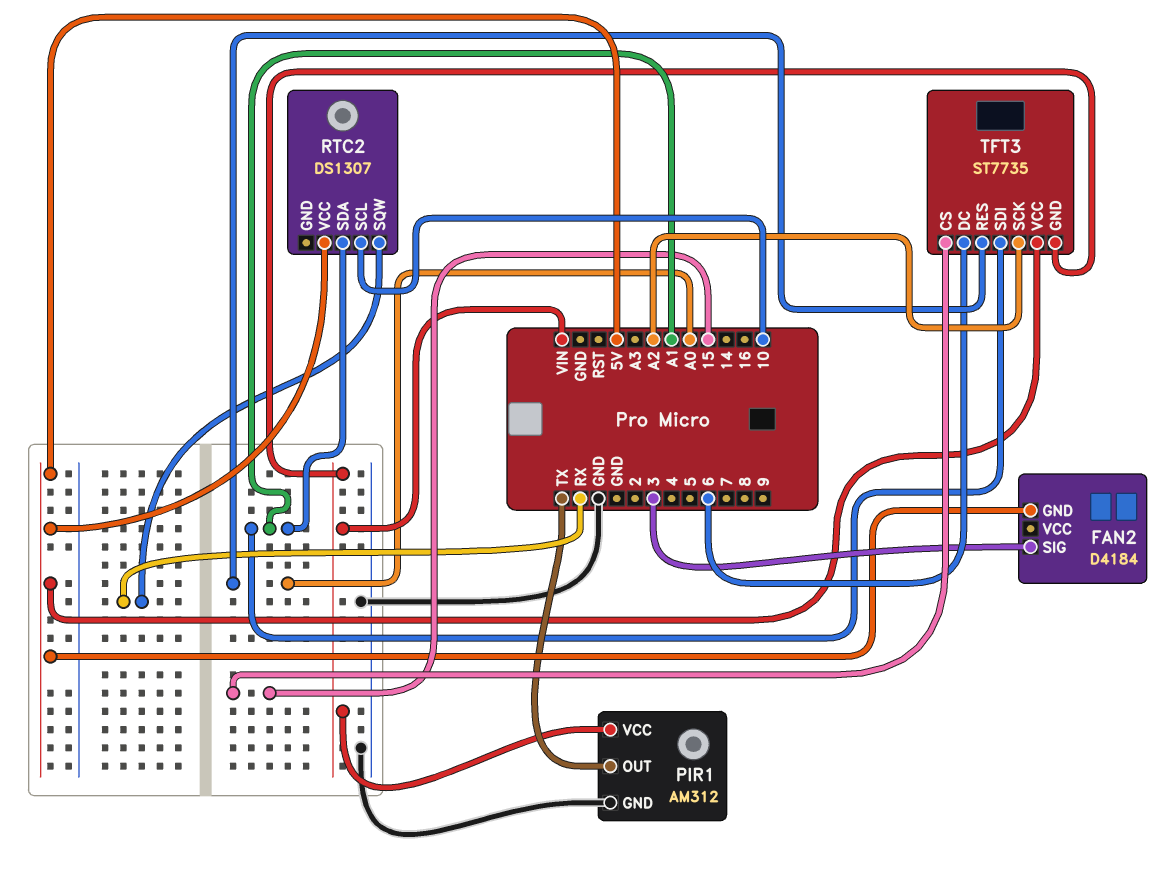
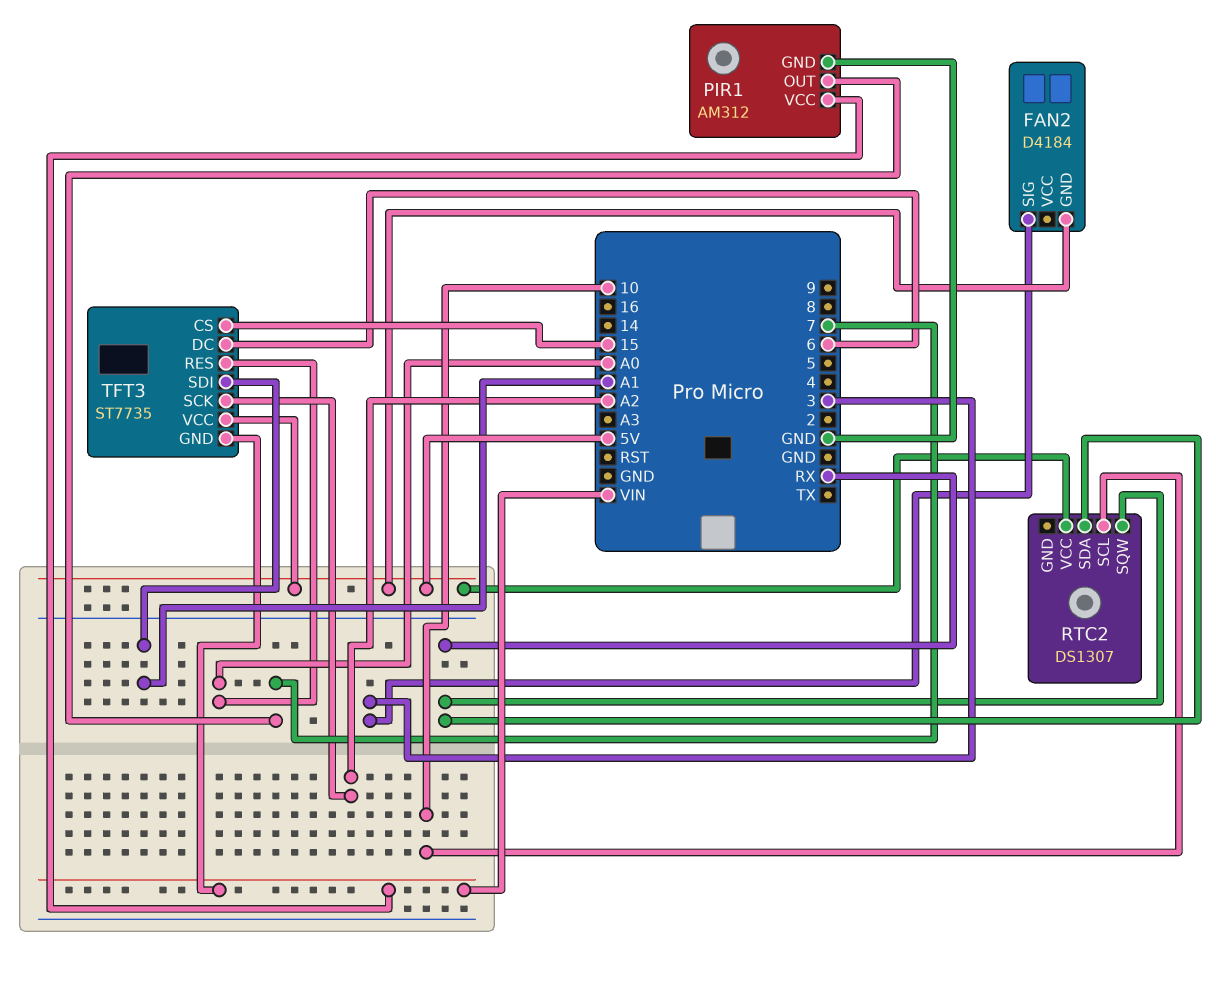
PIR1 pin OUT: TX -> 7
RTC2 pin SDA: A1 -> RX

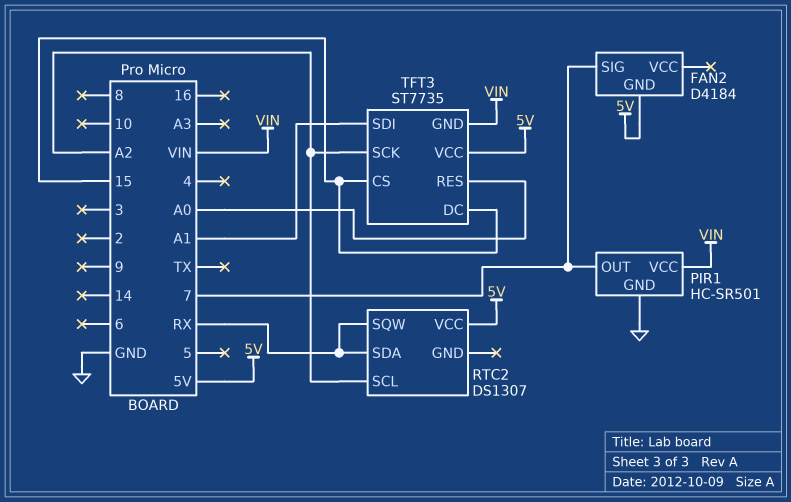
FAN2 pin SIG: 3 -> 7
PIR1: AM312 -> HC-SR501
RTC2 pin SCL: 10 -> A2
TFT3 pin DC: 6 -> 15

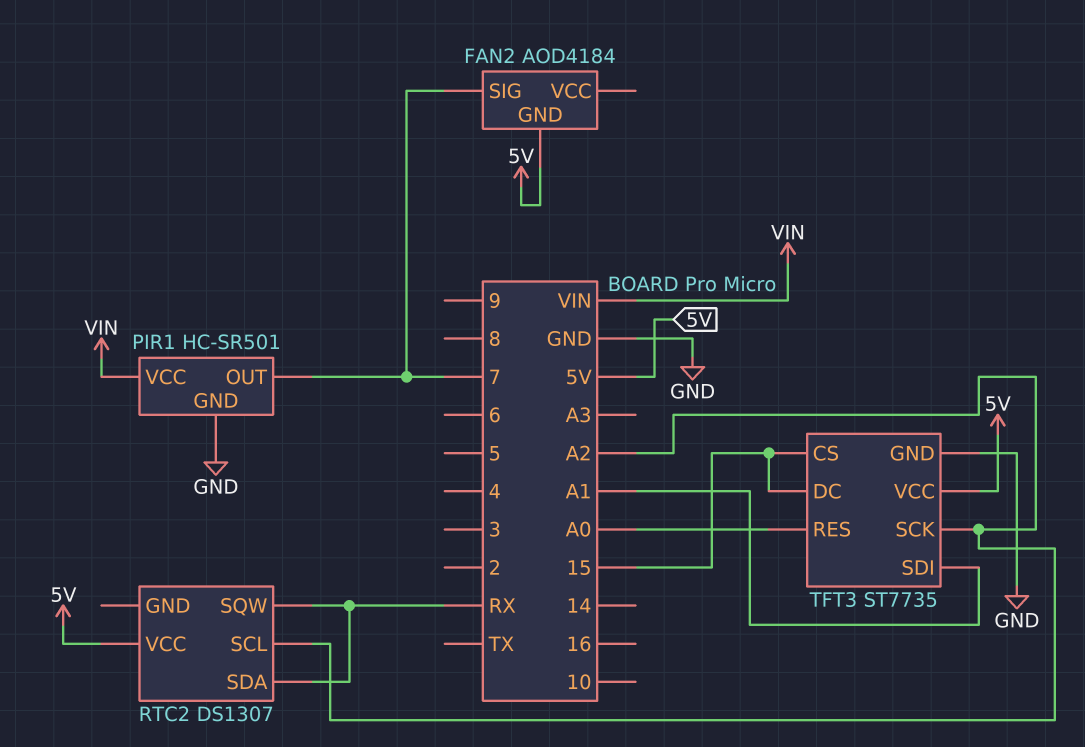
FAN2: D4184 -> AOD4184
TFT3 pin GND: VIN -> GND

